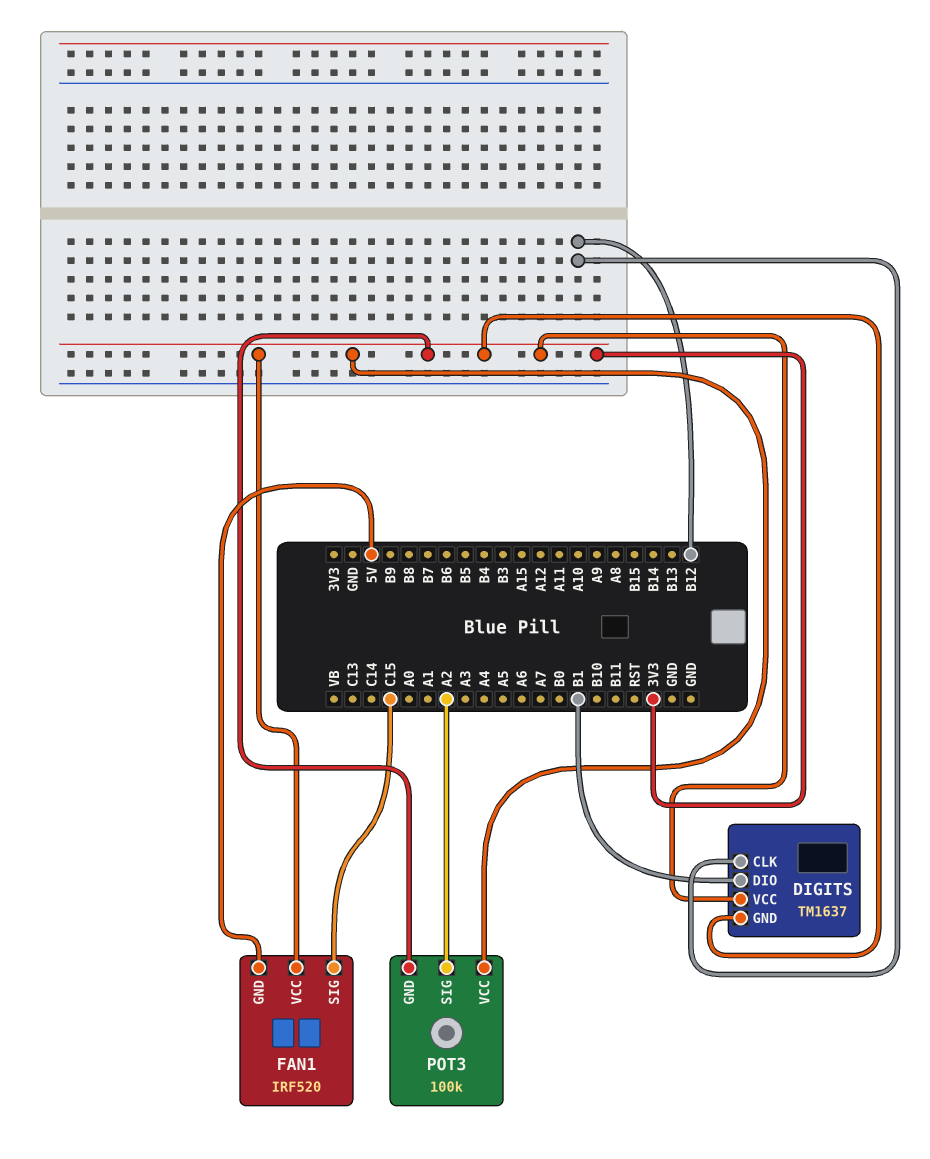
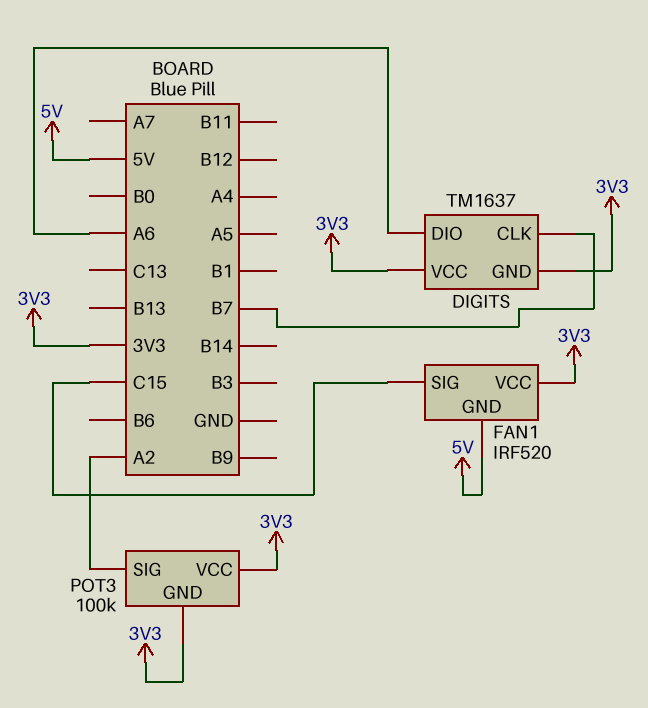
DIGITS pin CLK: B12 -> B7
DIGITS pin DIO: B1 -> A6

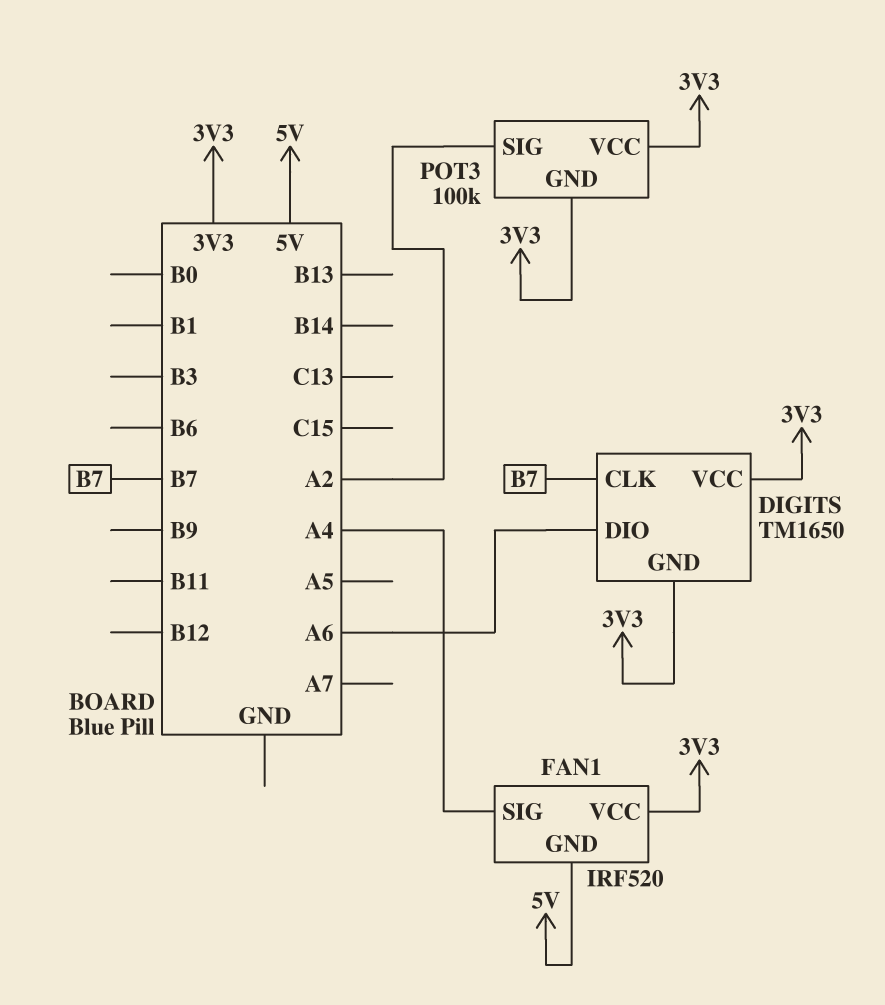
DIGITS: TM1637 -> TM1650
FAN1 pin SIG: C15 -> A4

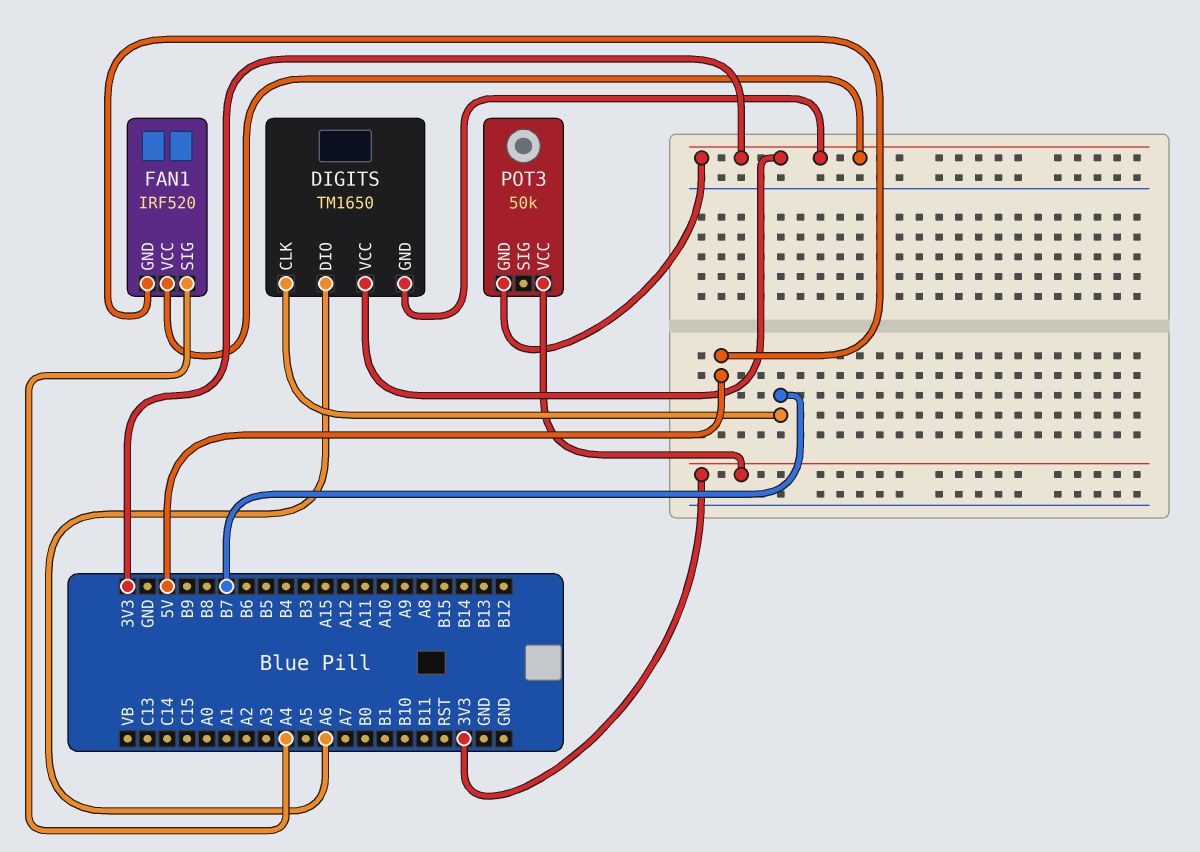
POT3: 100k -> 50k
POT3 pin SIG: A2 -> none

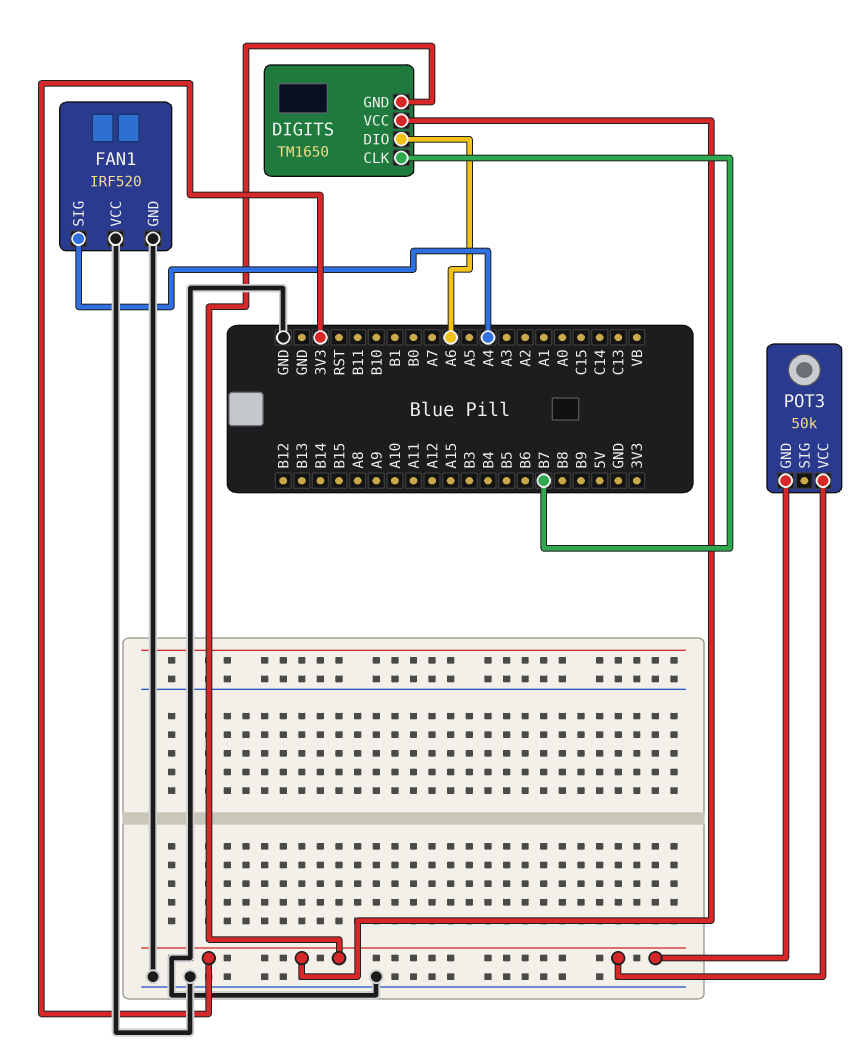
FAN1 pin GND: 5V -> GND
FAN1 pin VCC: 3V3 -> GND

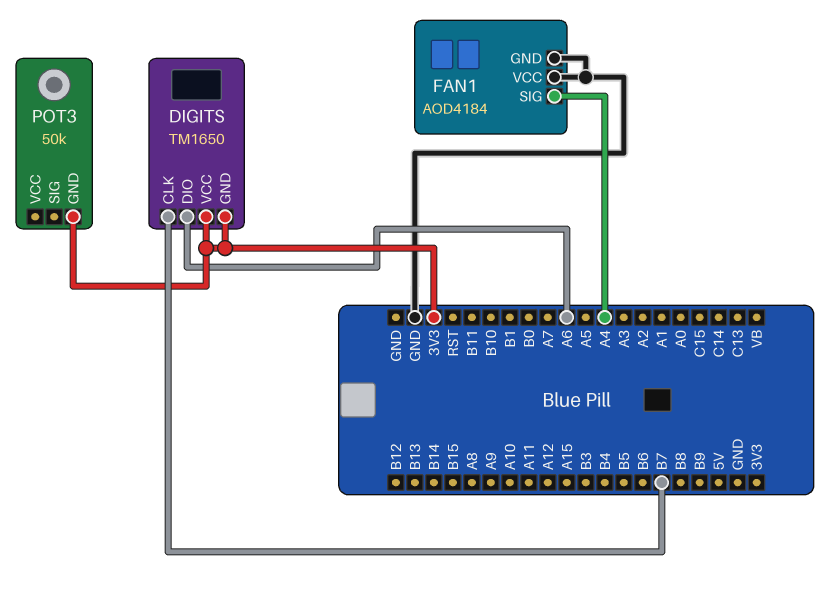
FAN1: IRF520 -> AOD4184
POT3 pin VCC: 3V3 -> none

